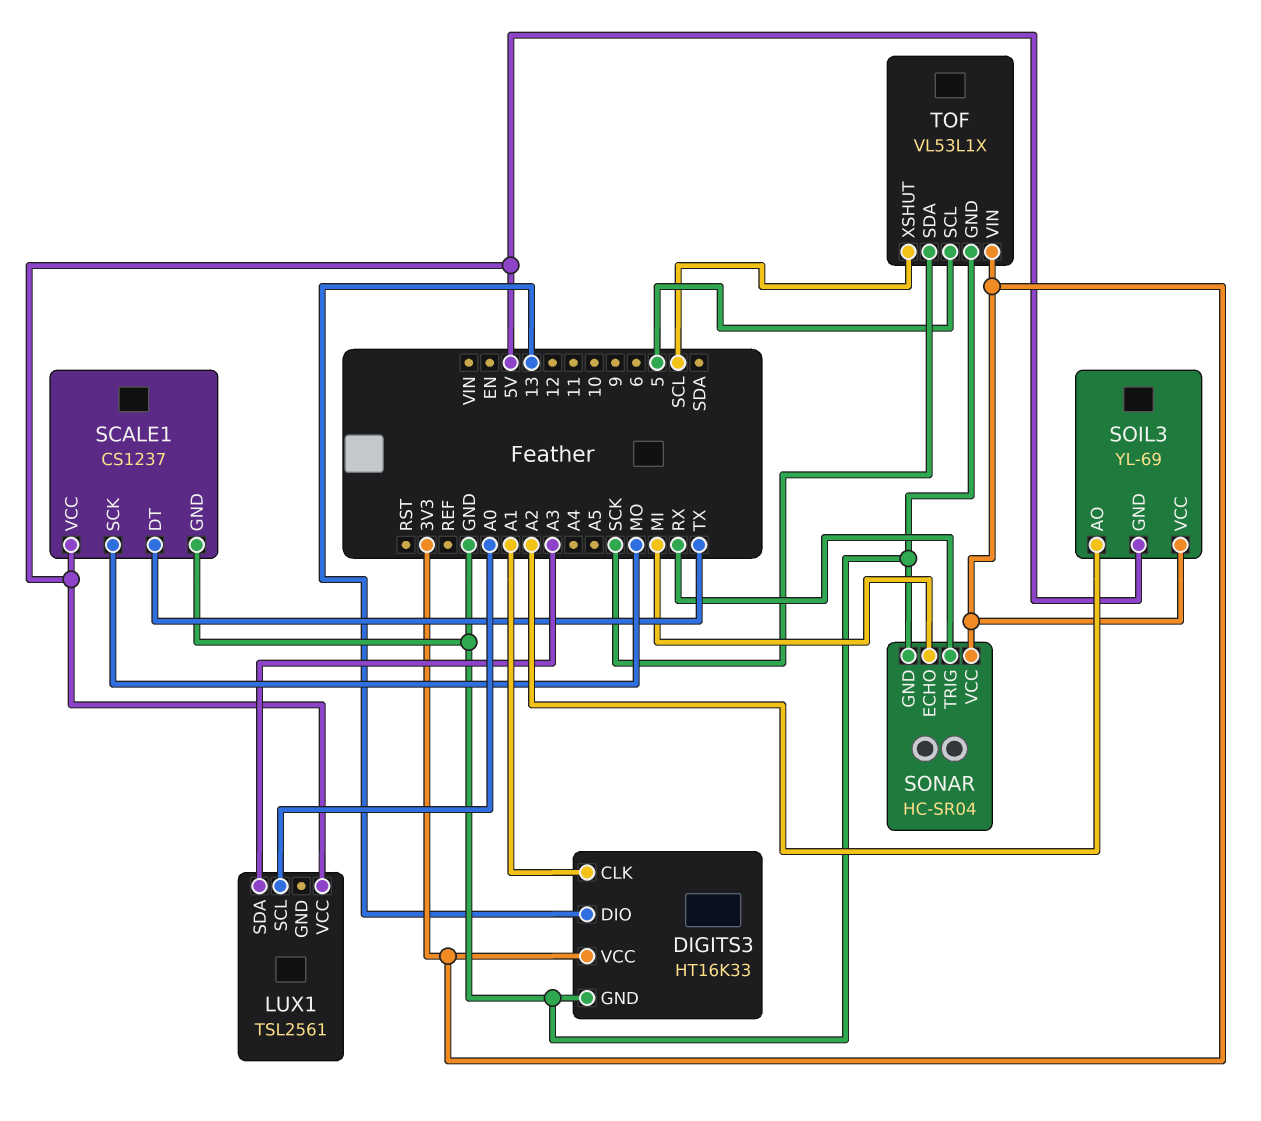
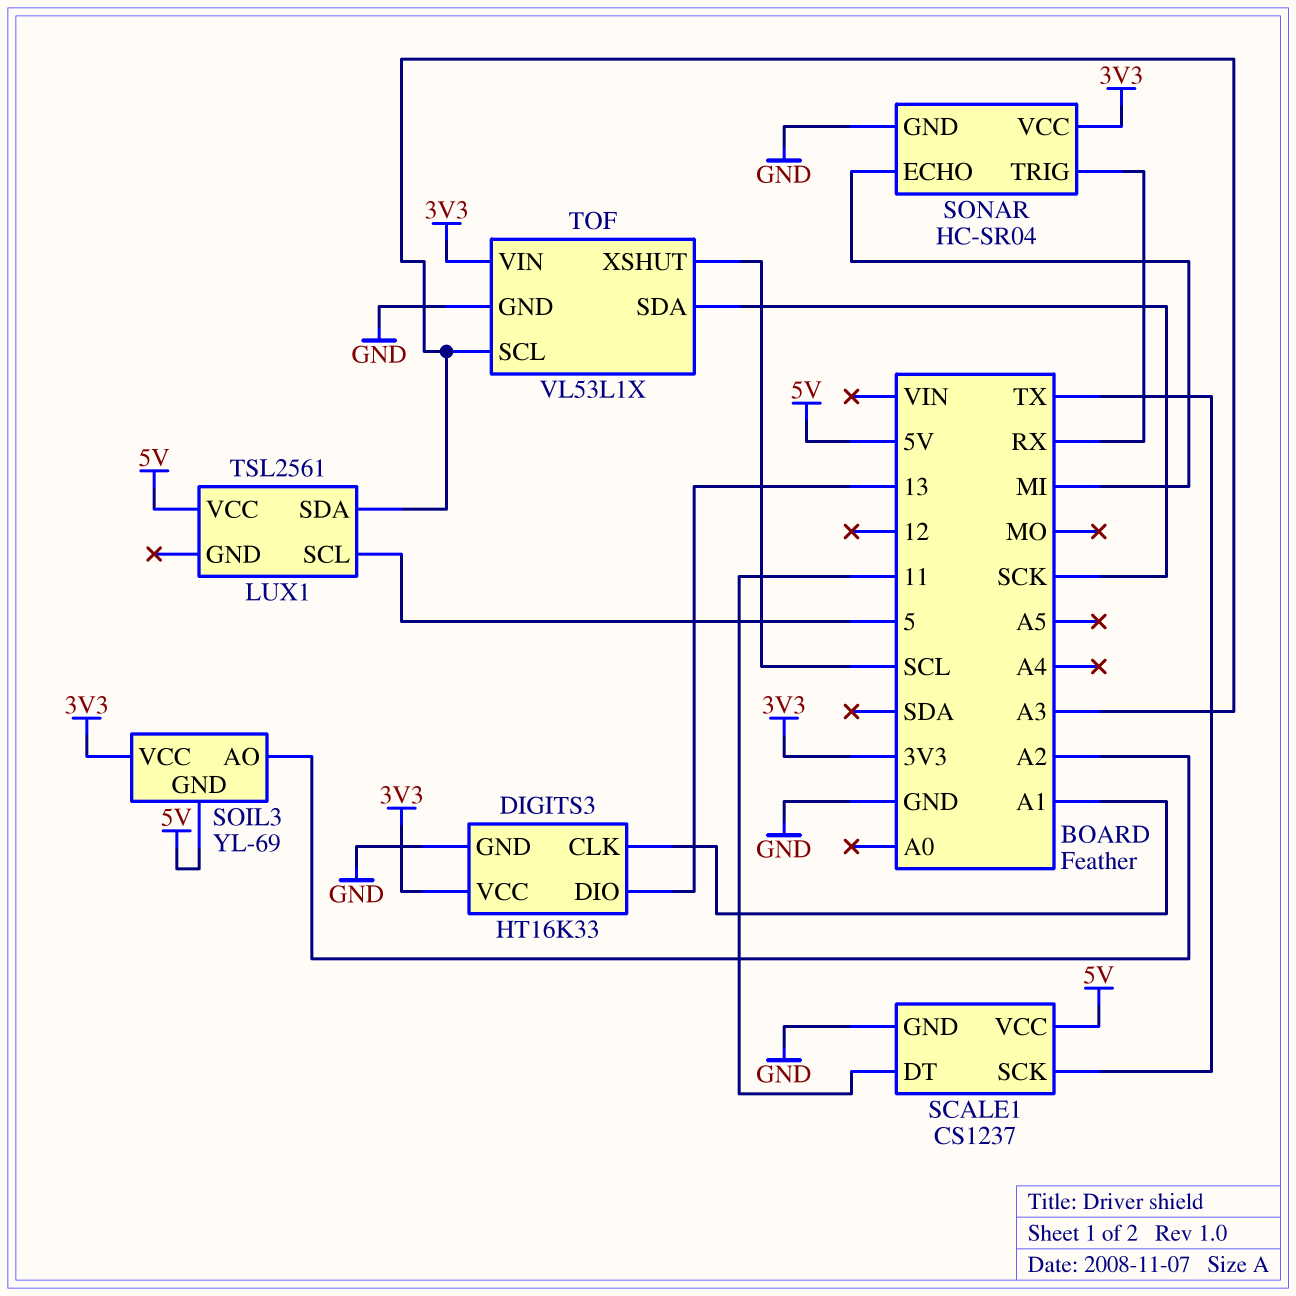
LUX1 pin SCL: A0 -> 5
SCALE1 pin DT: TX -> 11
SCALE1 pin SCK: MO -> TX
TOF pin SCL: 5 -> A3

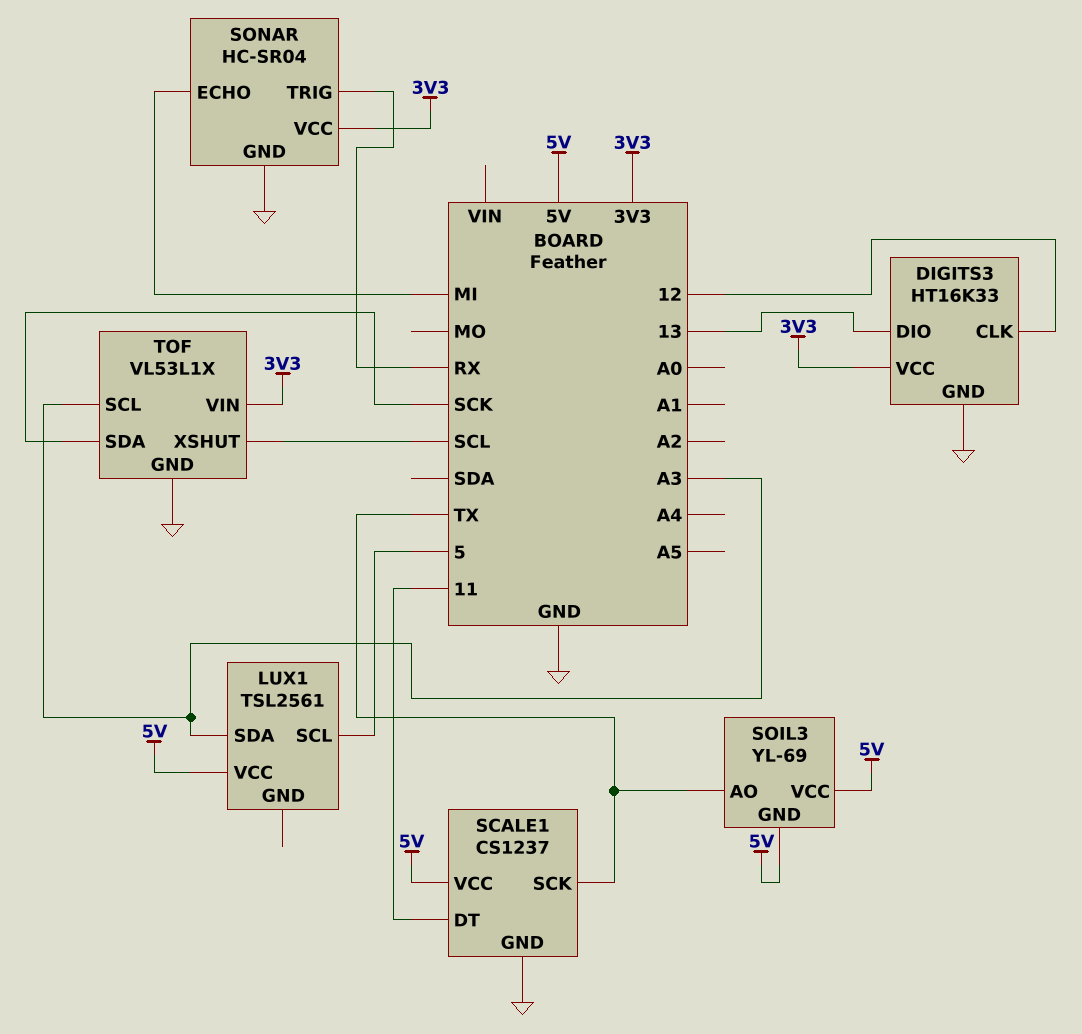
DIGITS3 pin CLK: A1 -> 12
SOIL3 pin AO: A2 -> TX
SOIL3 pin VCC: 3V3 -> 5V

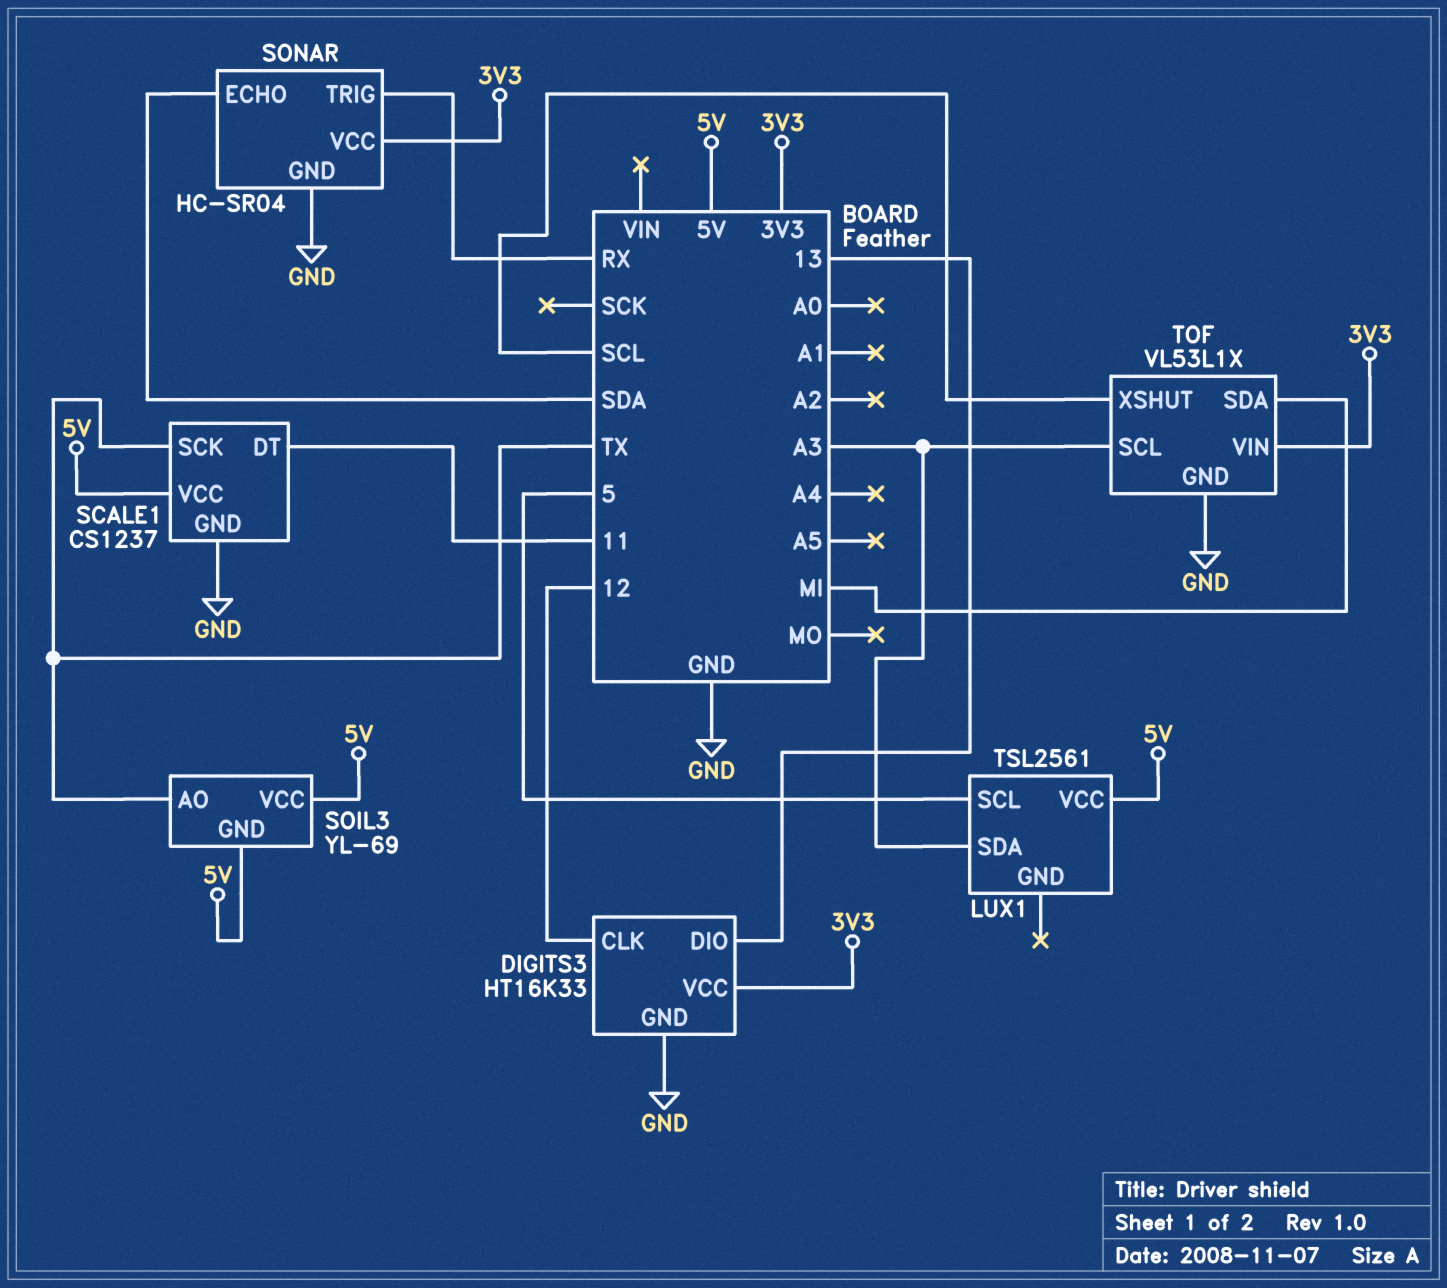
SONAR pin ECHO: MI -> SDA
TOF pin SDA: SCK -> MI

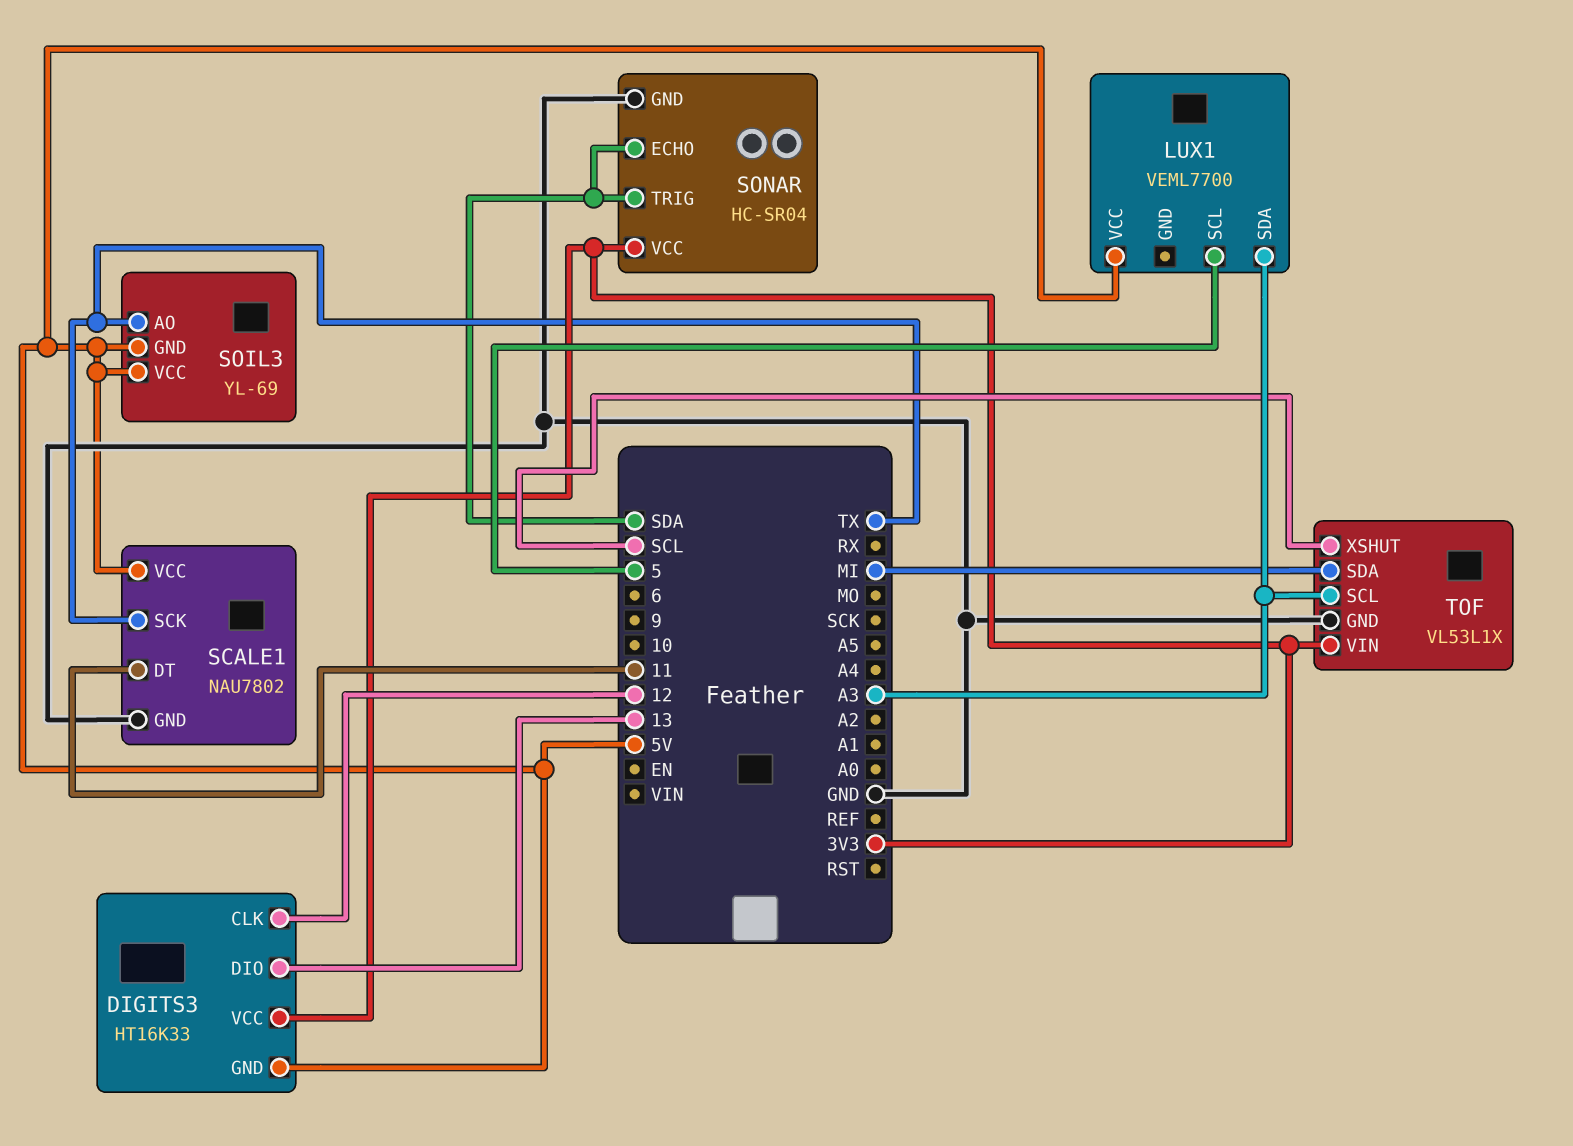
DIGITS3 pin GND: GND -> 5V
LUX1: TSL2561 -> VEML7700
SCALE1: CS1237 -> NAU7802
SONAR pin TRIG: RX -> SDA

